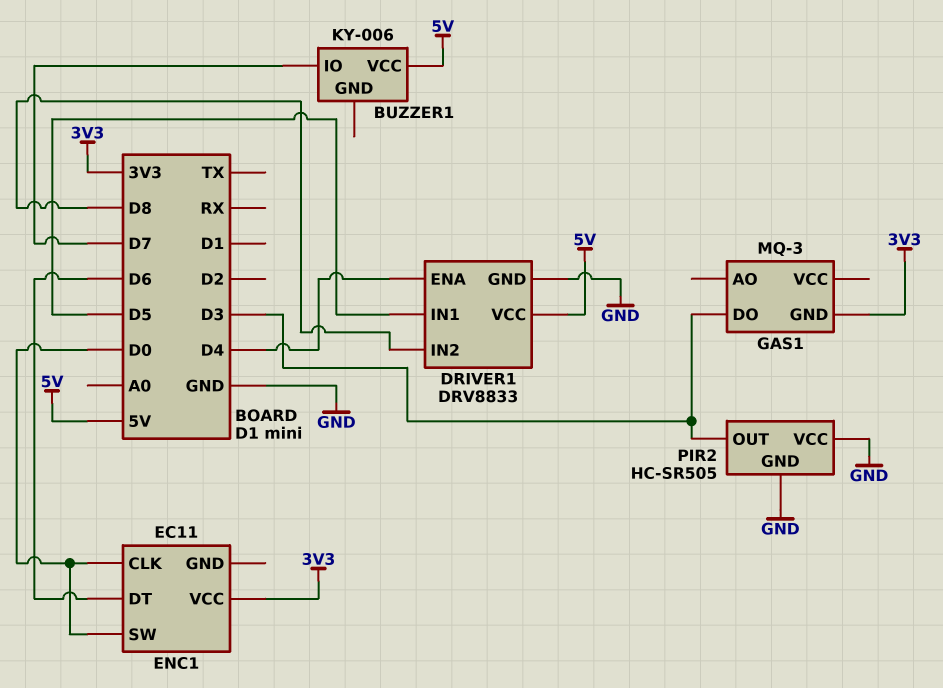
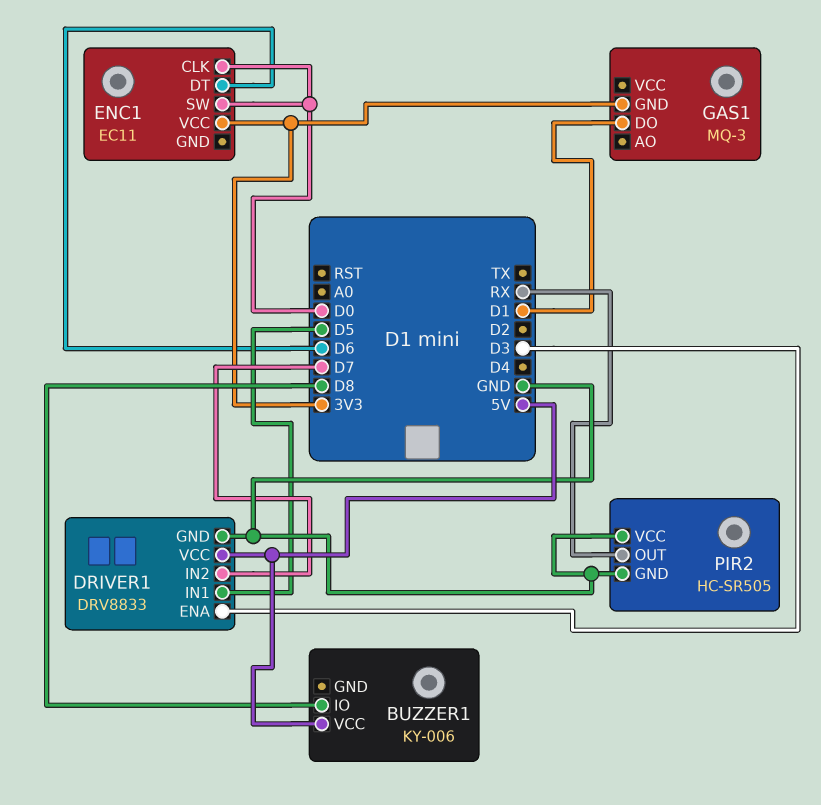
BUZZER1 pin IO: D7 -> D8
DRIVER1 pin ENA: D4 -> D3
DRIVER1 pin IN2: D8 -> D7
GAS1 pin DO: D3 -> D1
PIR2 pin OUT: D3 -> RX

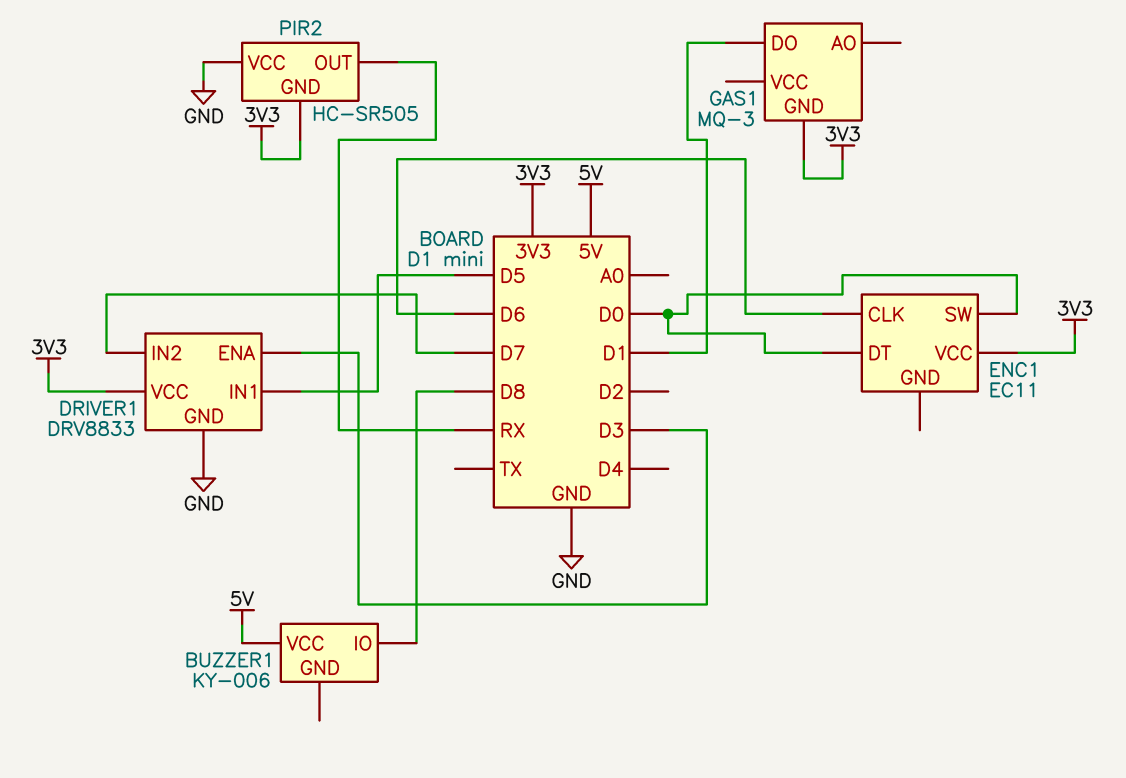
DRIVER1 pin VCC: 5V -> 3V3
ENC1 pin CLK: D0 -> D6
ENC1 pin DT: D6 -> D0
PIR2 pin GND: GND -> 3V3

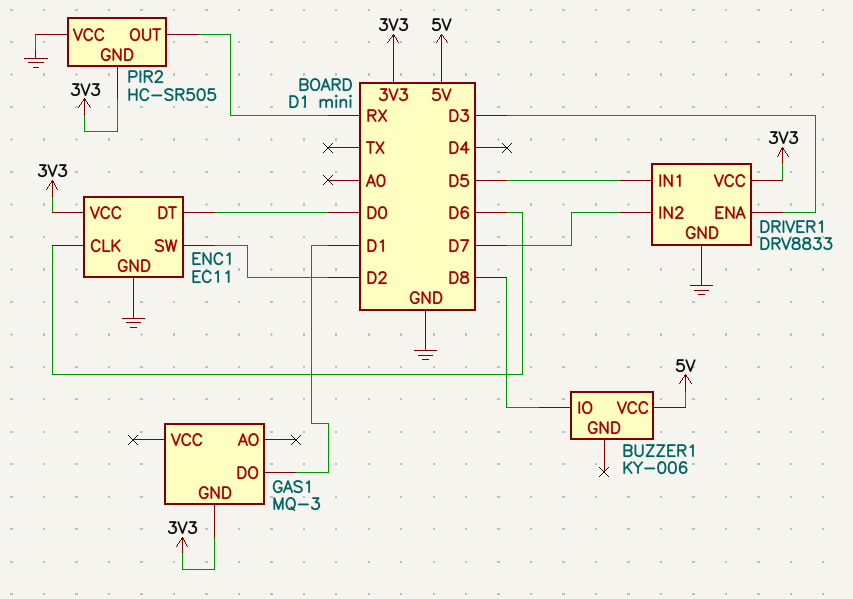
ENC1 pin GND: none -> GND
ENC1 pin SW: D0 -> D2

